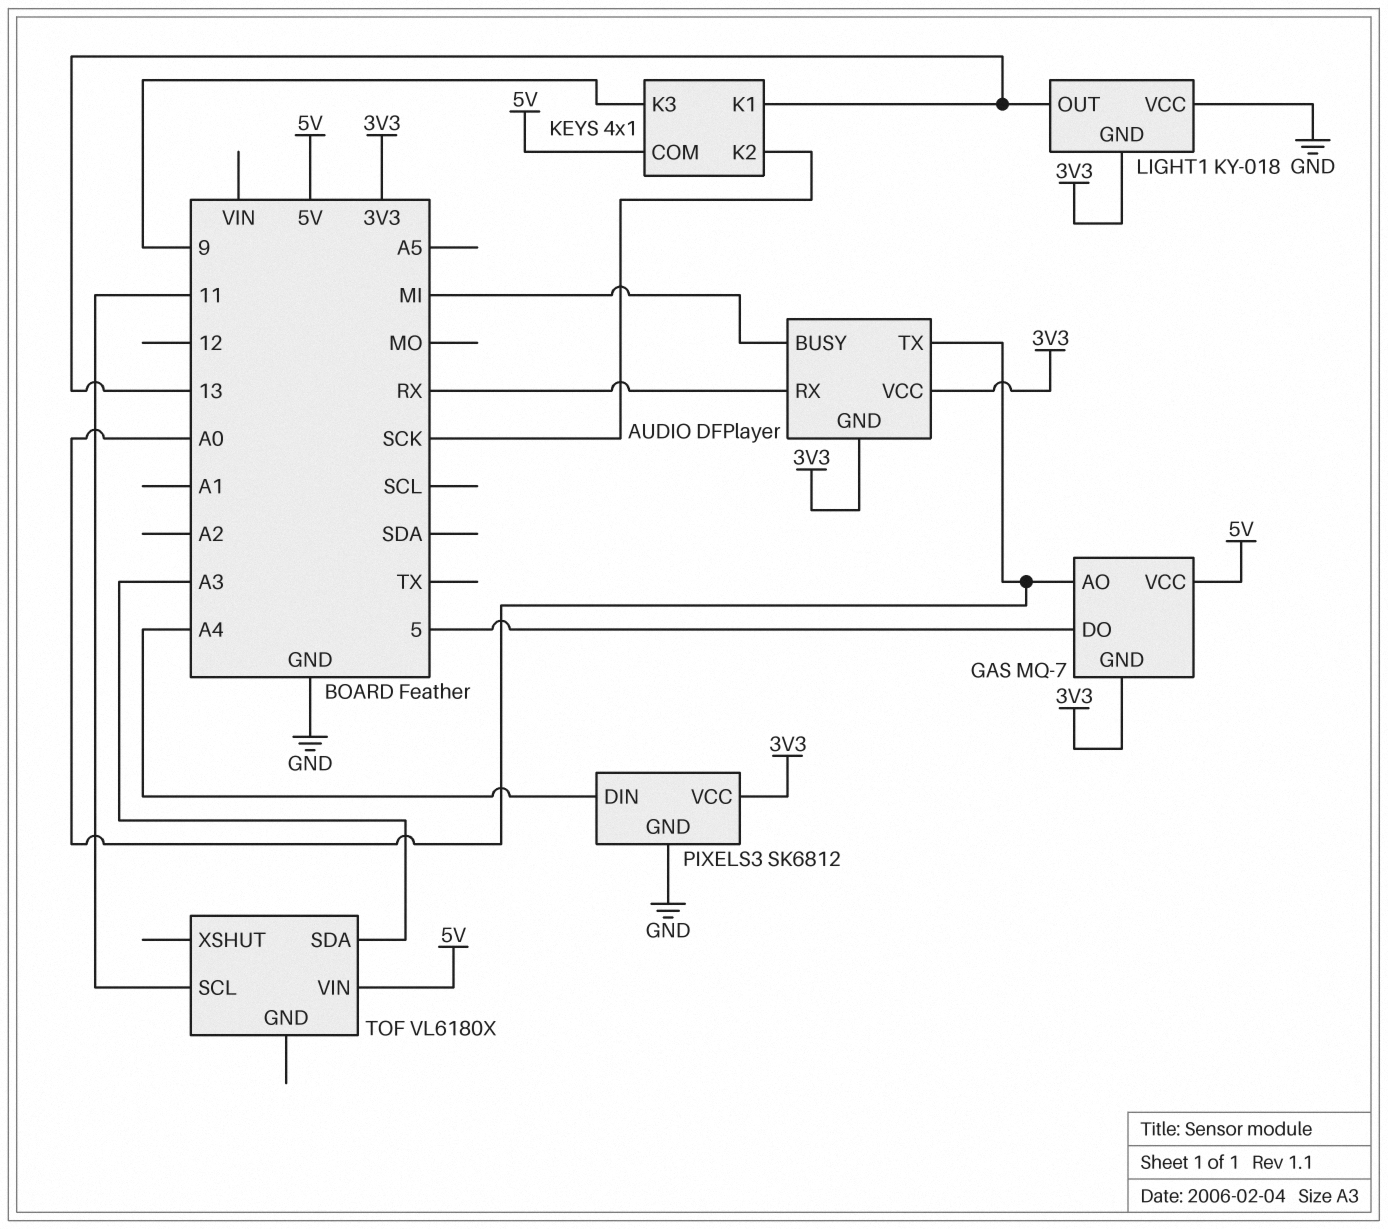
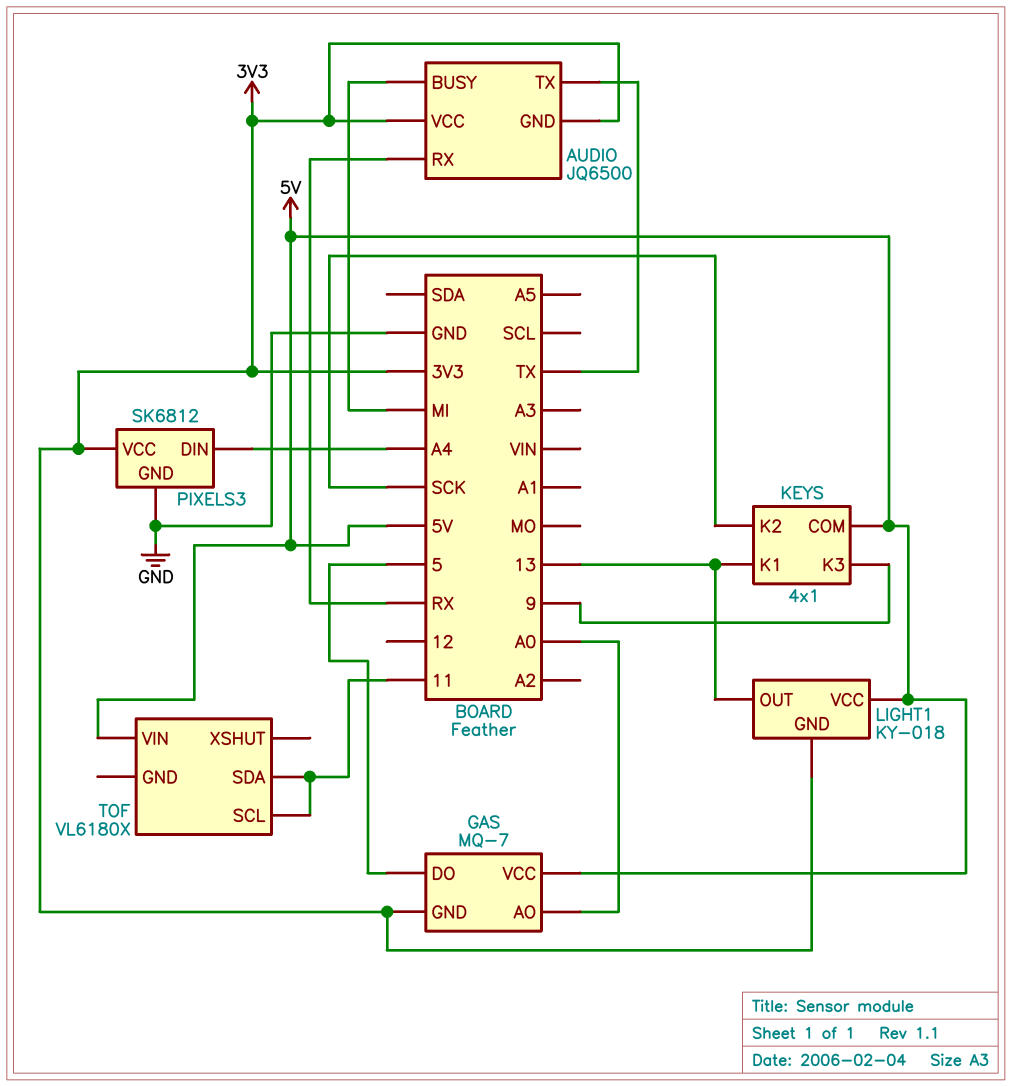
AUDIO: DFPlayer -> JQ6500
AUDIO pin TX: A0 -> TX
LIGHT1 pin VCC: GND -> 5V
TOF pin SDA: A3 -> 11

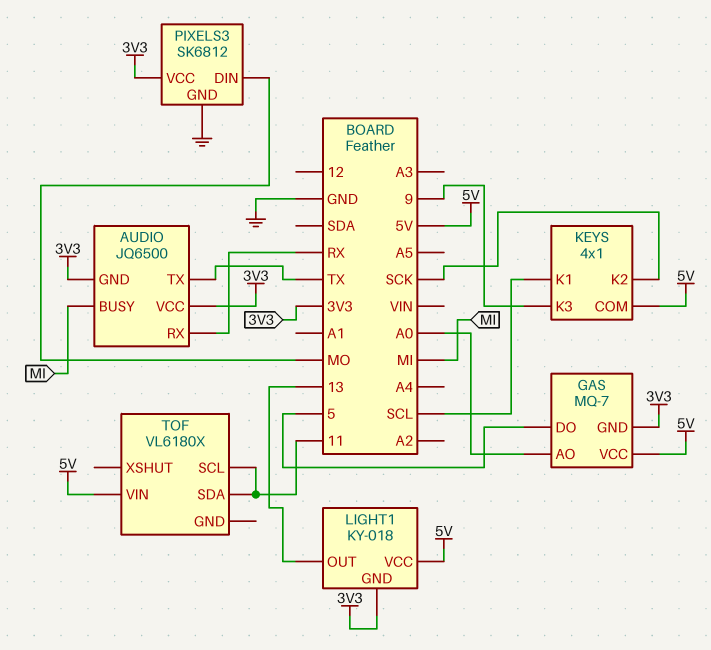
KEYS pin K1: 13 -> SCL
PIXELS3 pin DIN: A4 -> MO

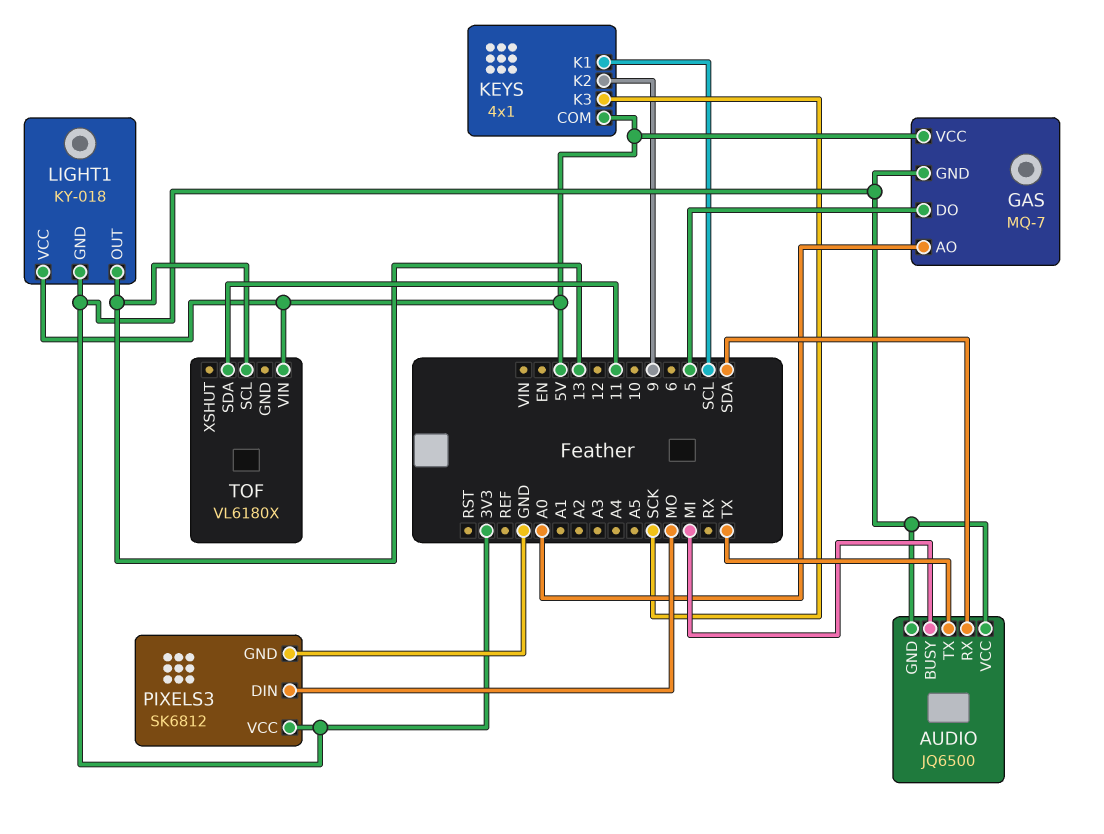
AUDIO pin RX: RX -> SDA
KEYS pin K2: SCK -> 9
KEYS pin K3: 9 -> SCK
TOF pin SCL: 11 -> 13

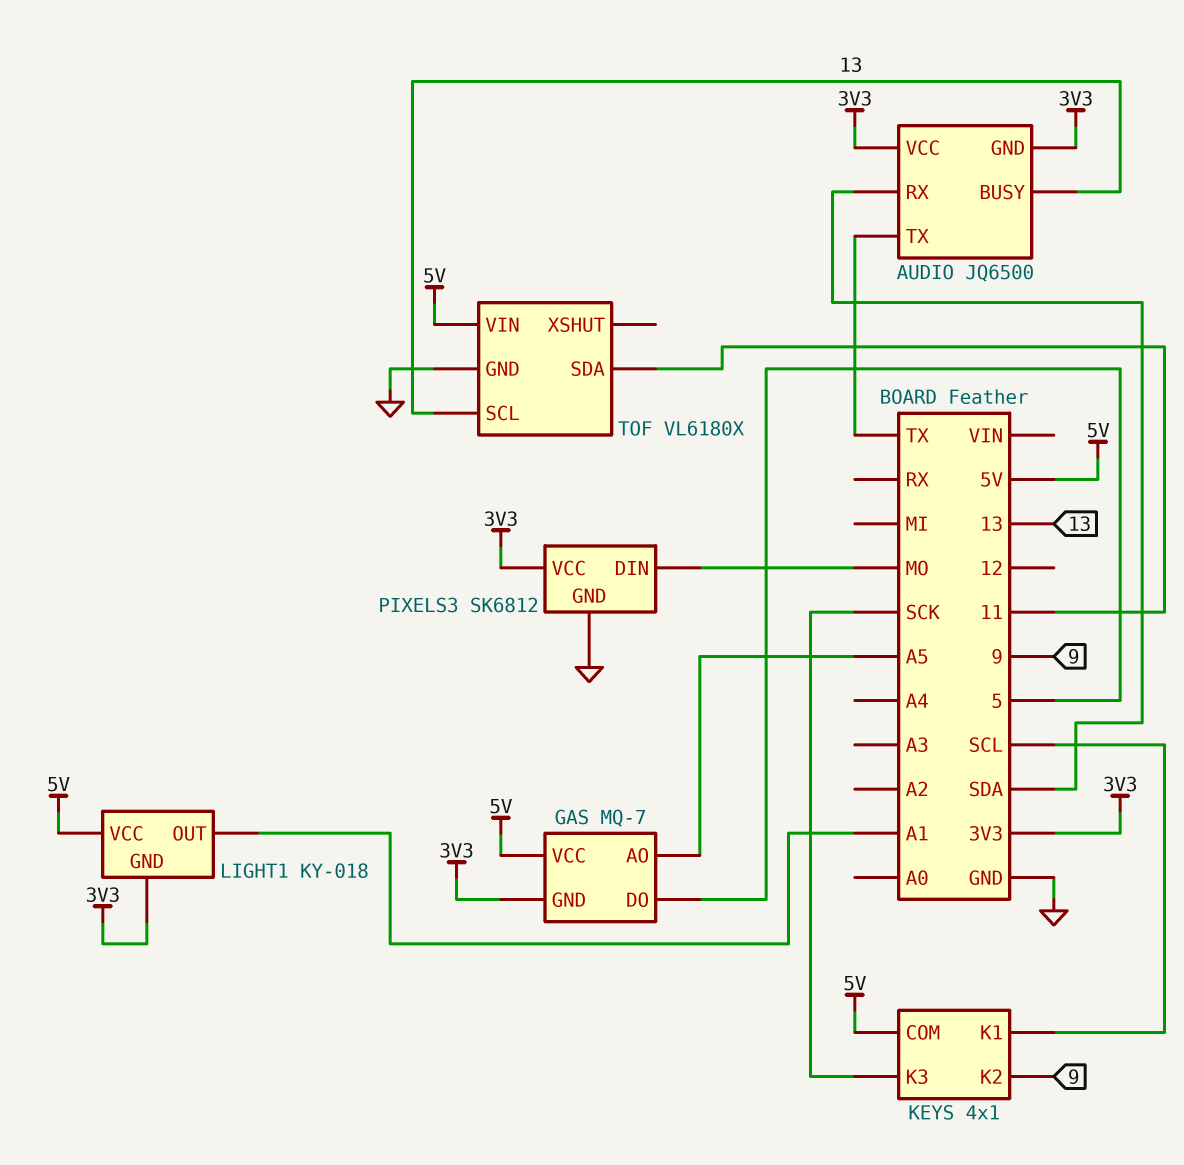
AUDIO pin BUSY: MI -> 13
GAS pin AO: A0 -> A5
LIGHT1 pin OUT: 13 -> A1
TOF pin GND: none -> GND

